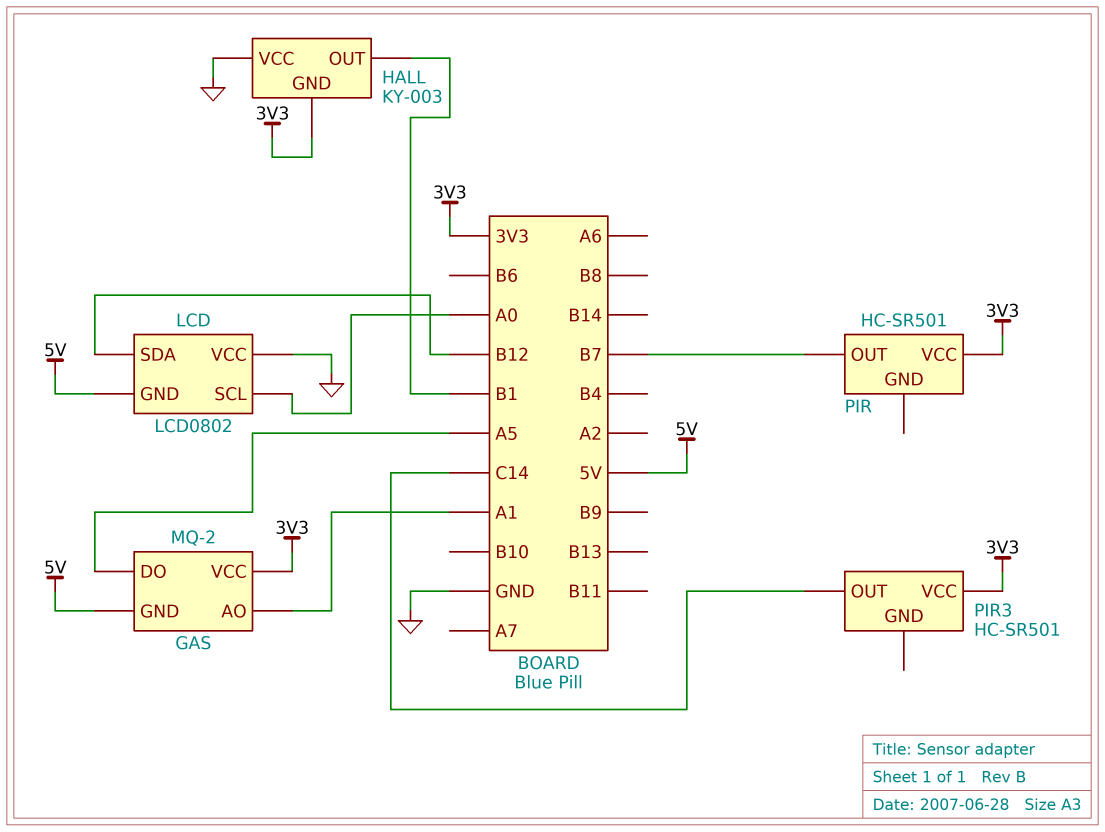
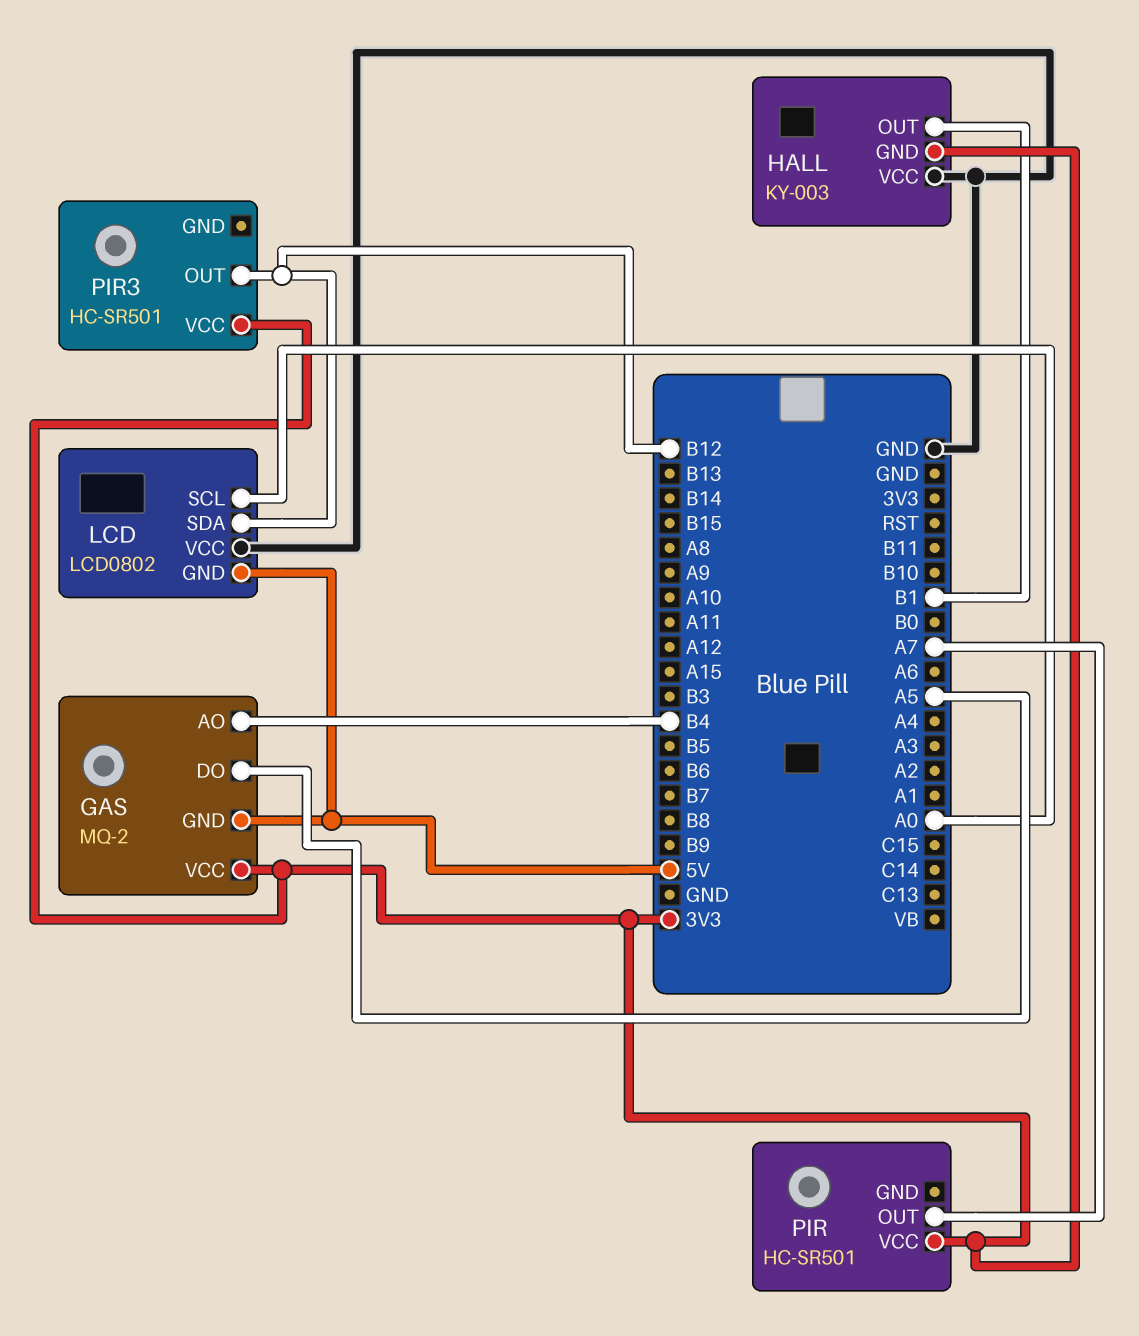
GAS pin AO: A1 -> B4
PIR pin OUT: B7 -> A7
PIR3 pin OUT: C14 -> B12

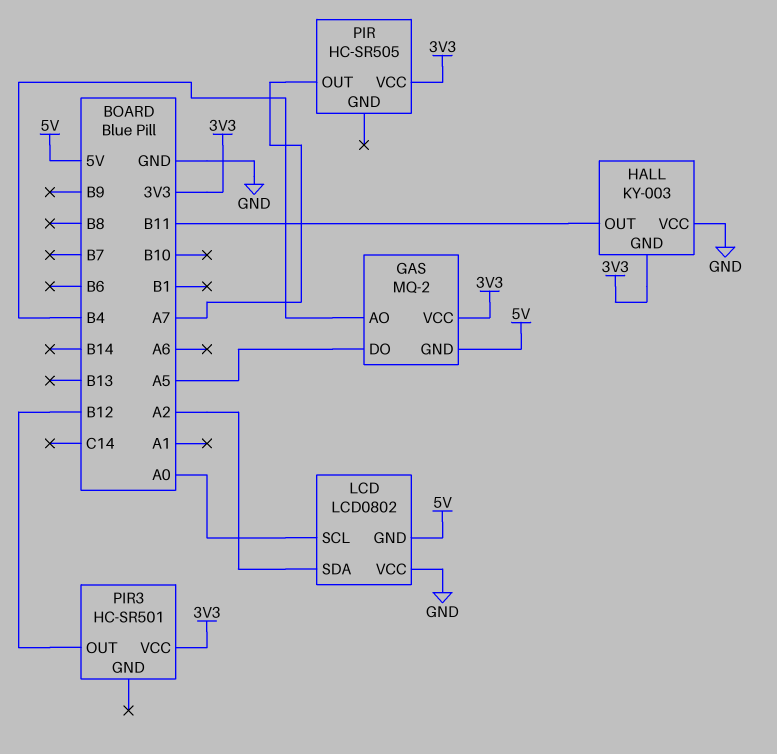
HALL pin OUT: B1 -> B11
LCD pin SDA: B12 -> A2
PIR: HC-SR501 -> HC-SR505

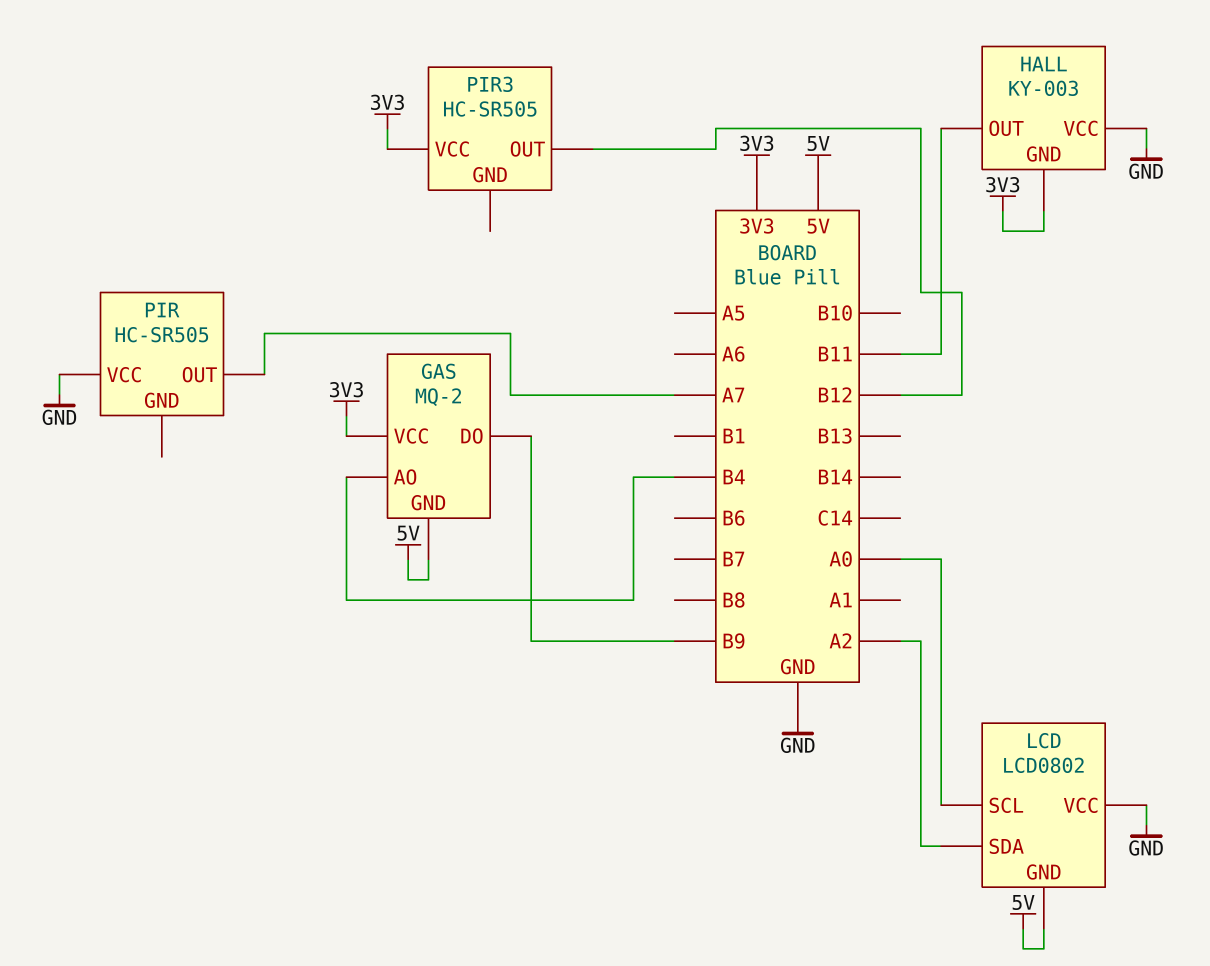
GAS pin DO: A5 -> B9
PIR pin VCC: 3V3 -> GND
PIR3: HC-SR501 -> HC-SR505

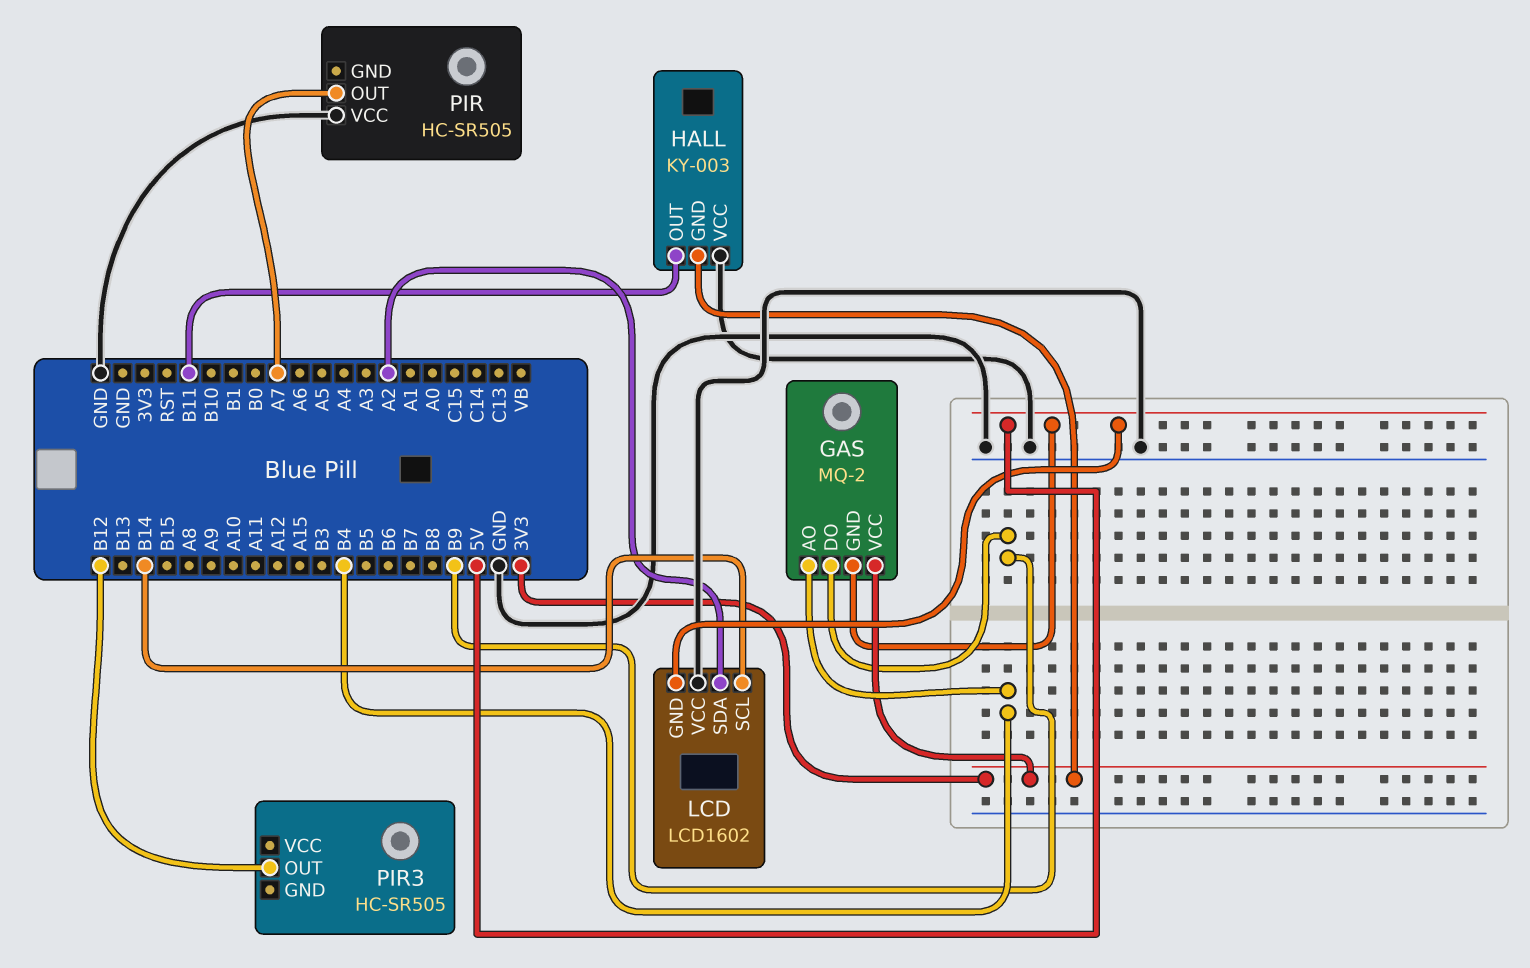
LCD: LCD0802 -> LCD1602
LCD pin SCL: A0 -> B14
PIR3 pin VCC: 3V3 -> none

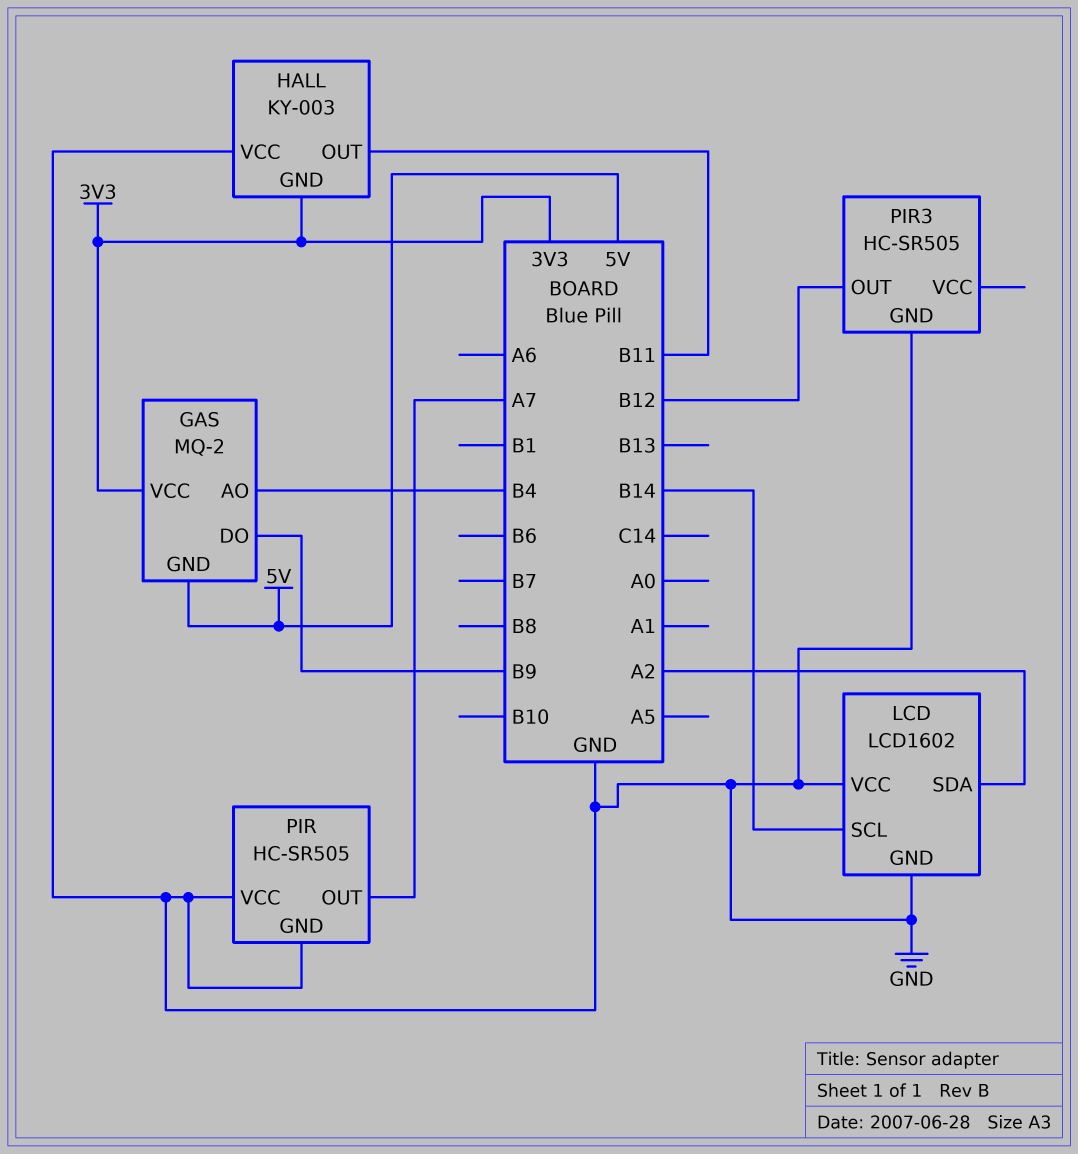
LCD pin GND: 5V -> GND
PIR pin GND: none -> GND
PIR3 pin GND: none -> GND

